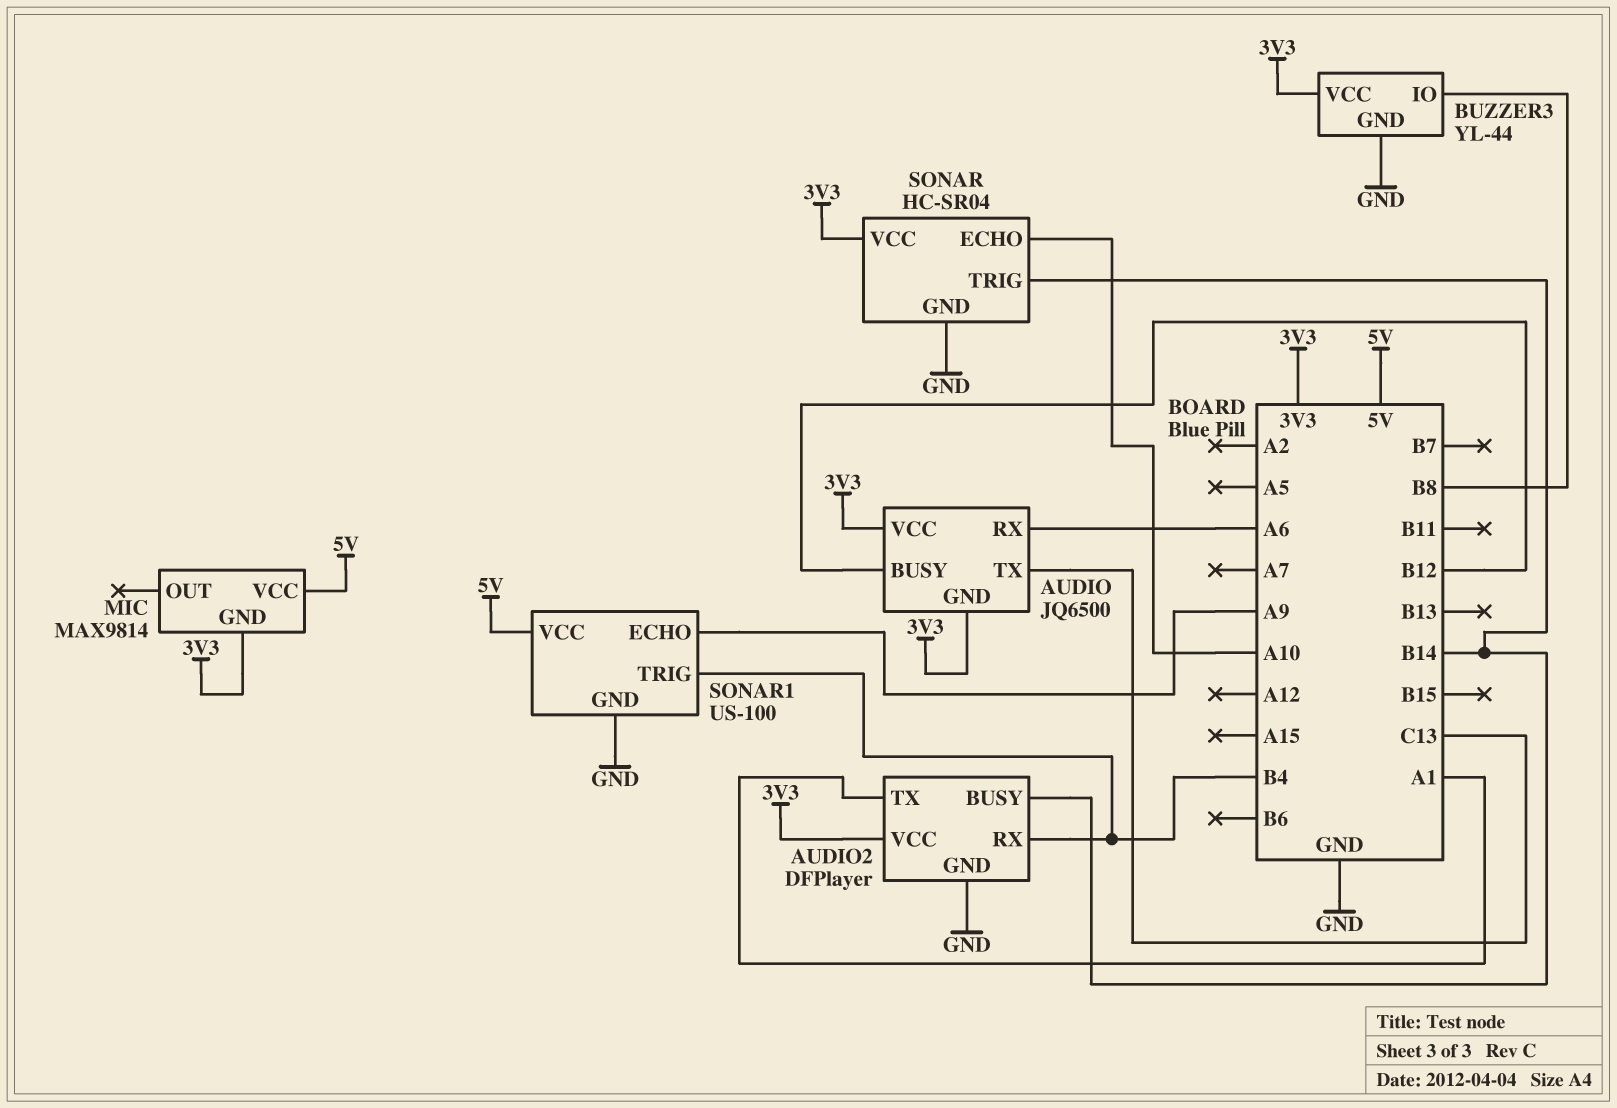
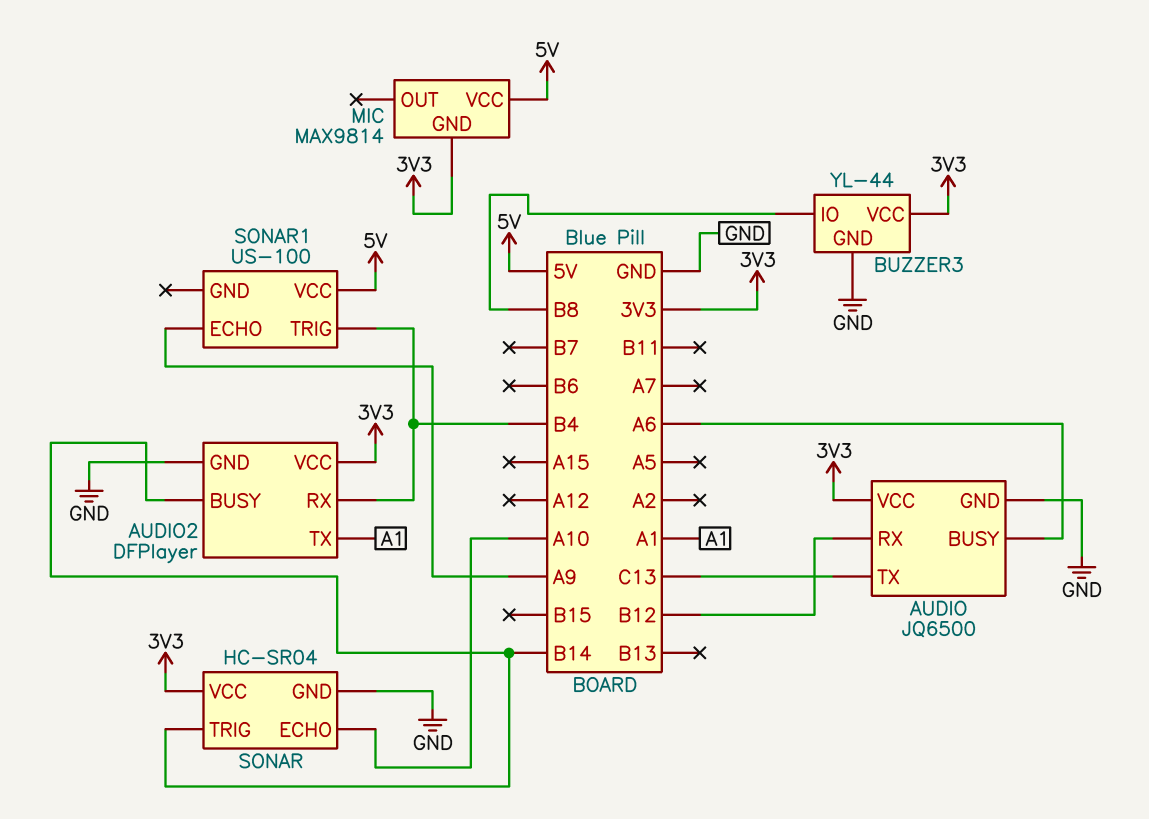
AUDIO pin BUSY: B12 -> A6
AUDIO pin GND: 3V3 -> GND
AUDIO pin RX: A6 -> B12
SONAR1 pin GND: GND -> none

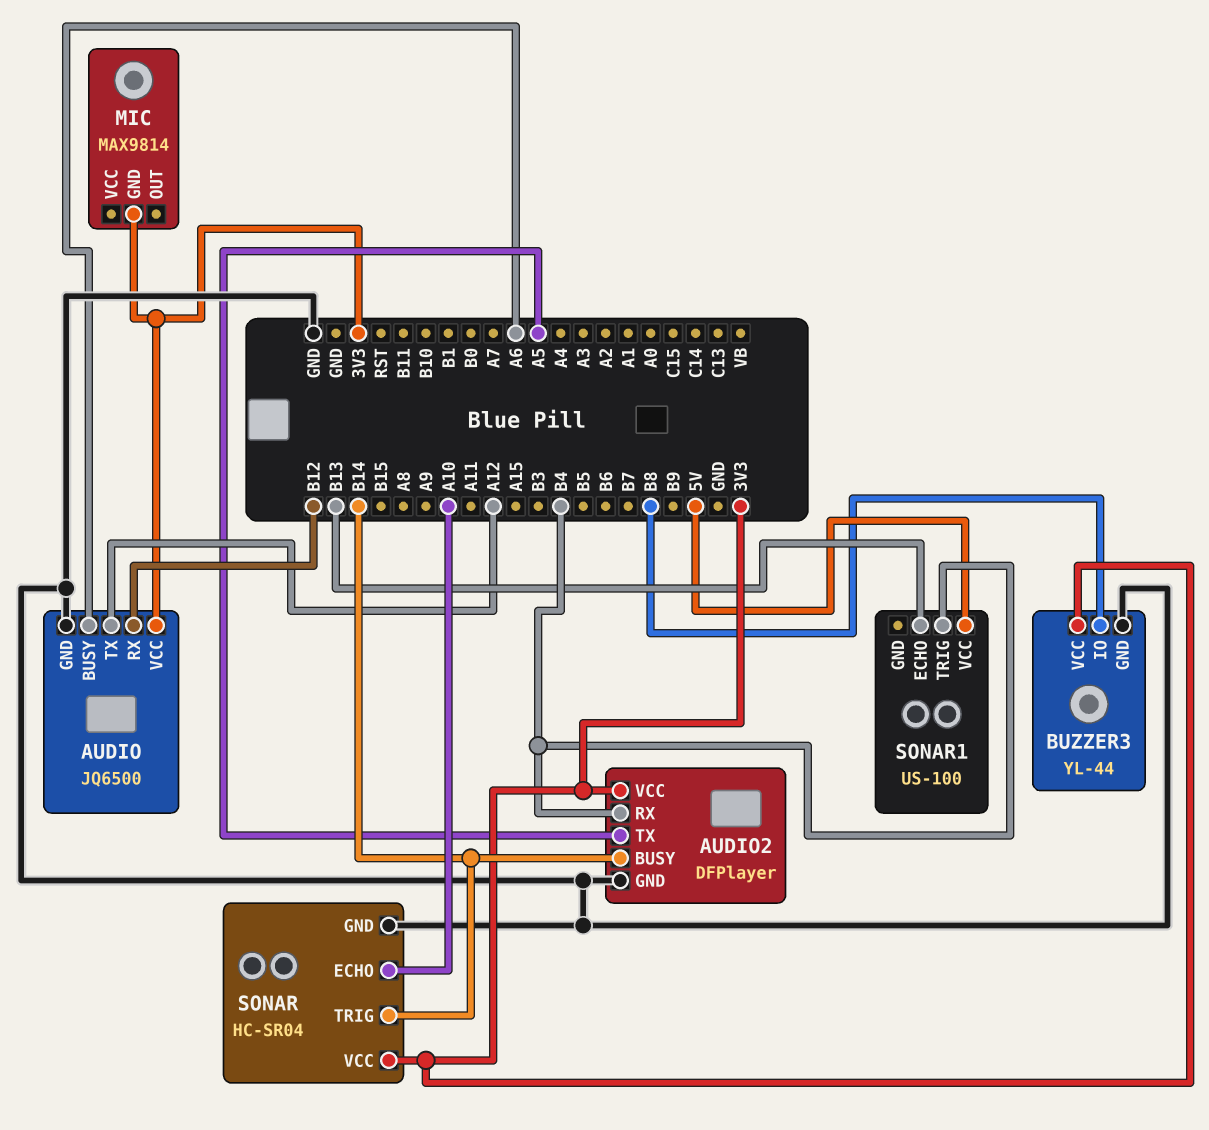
AUDIO pin TX: C13 -> A12
AUDIO2 pin TX: A1 -> A5
MIC pin VCC: 5V -> none
SONAR1 pin ECHO: A9 -> B13

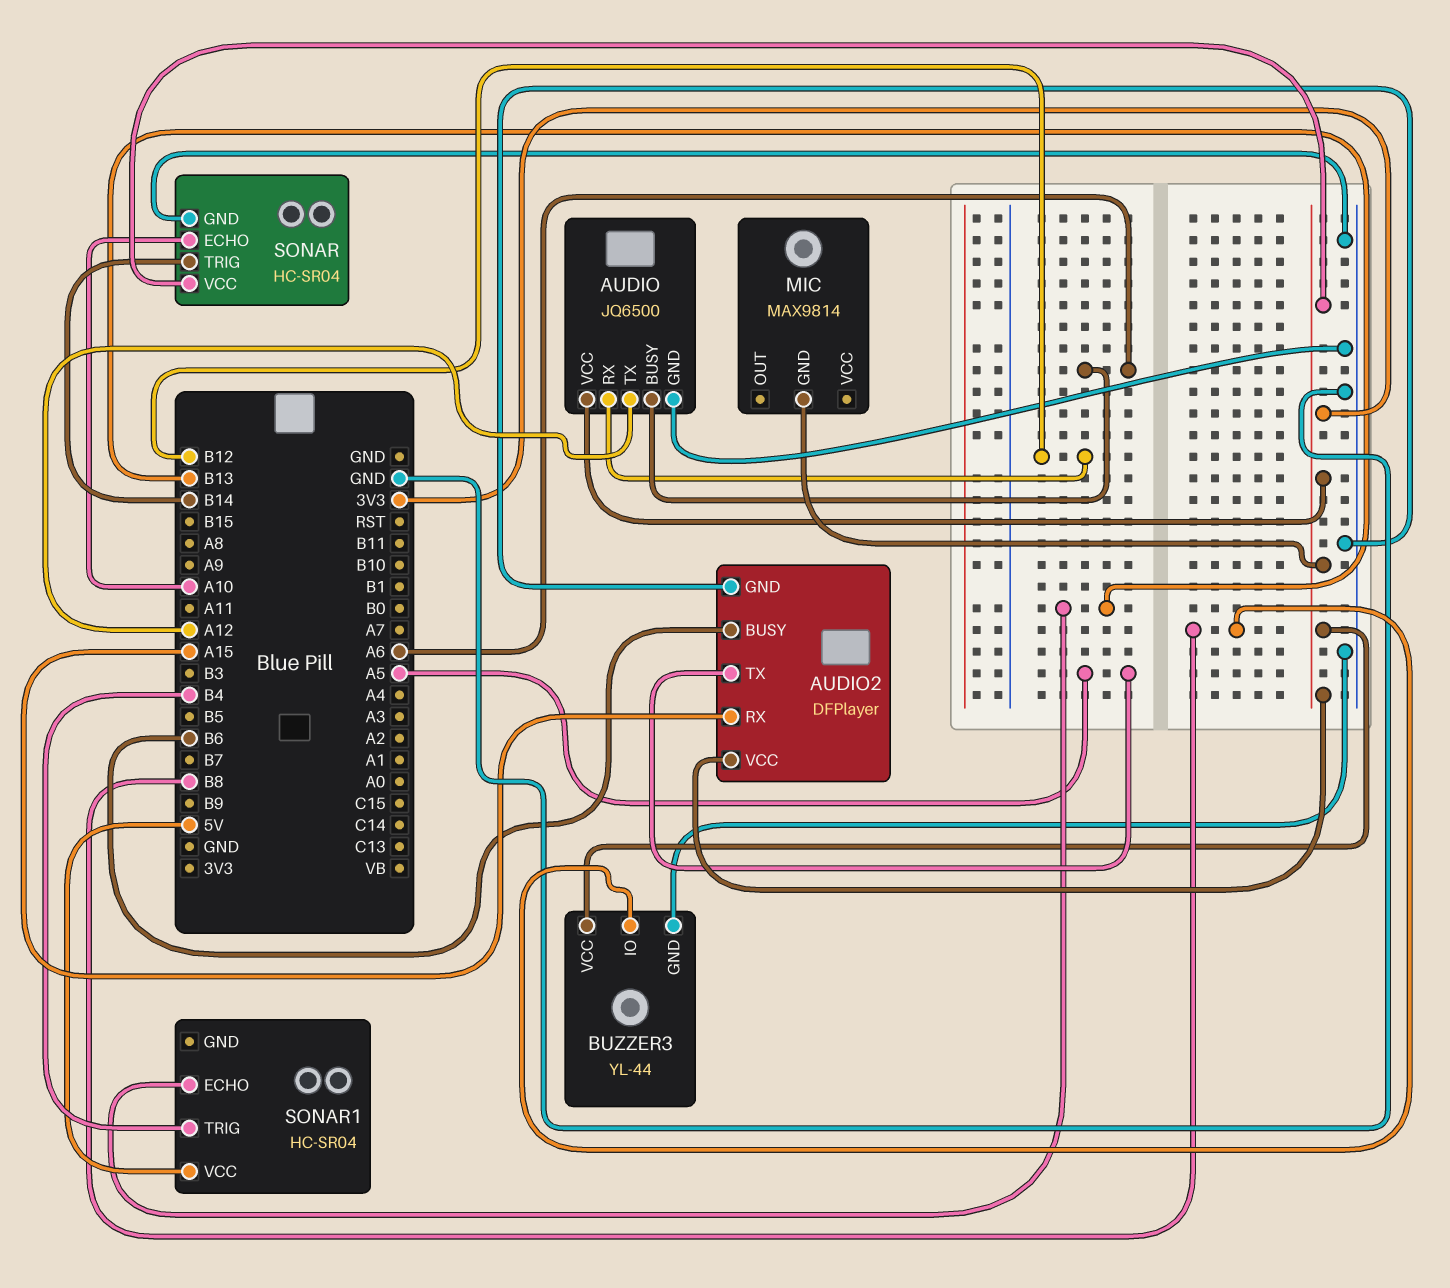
AUDIO2 pin BUSY: B14 -> B6
AUDIO2 pin RX: B4 -> A15
SONAR1: US-100 -> HC-SR04

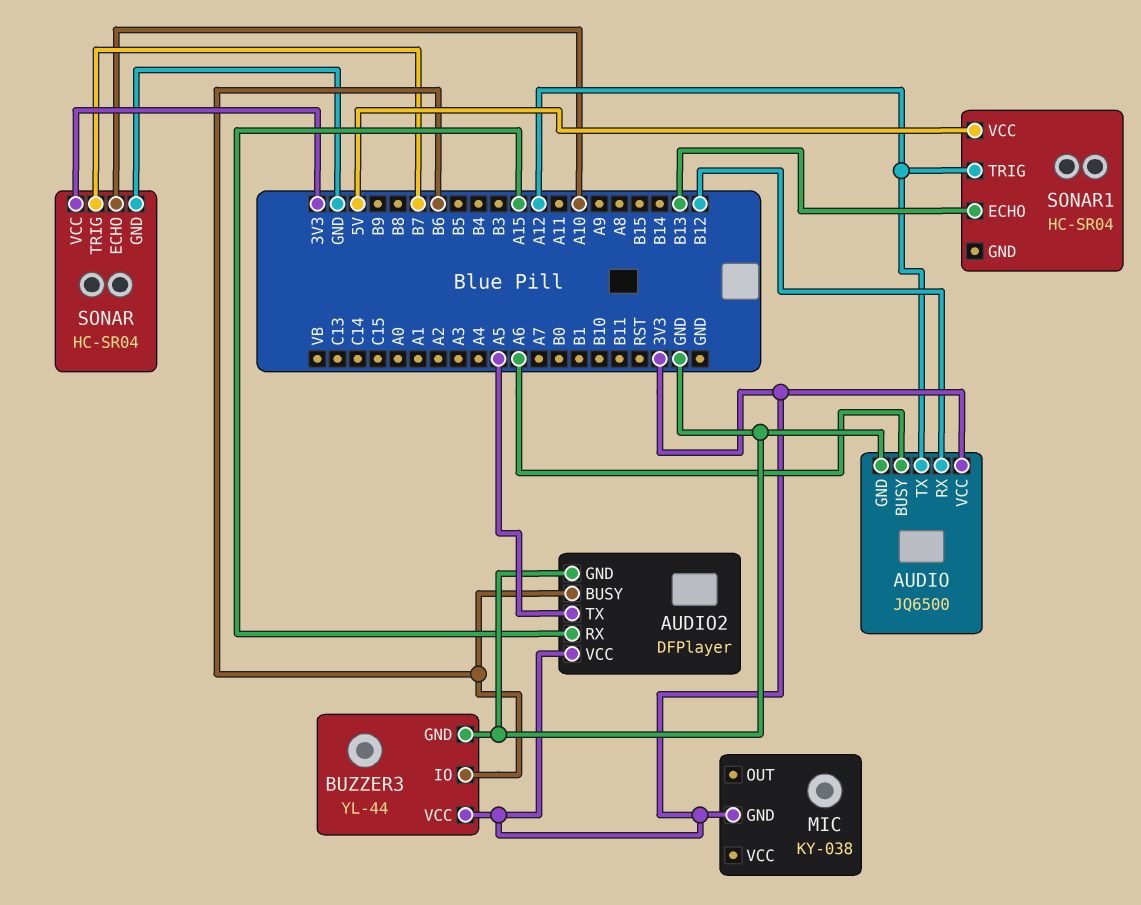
BUZZER3 pin IO: B8 -> B6
MIC: MAX9814 -> KY-038
SONAR pin TRIG: B14 -> B7
SONAR1 pin TRIG: B4 -> A12

